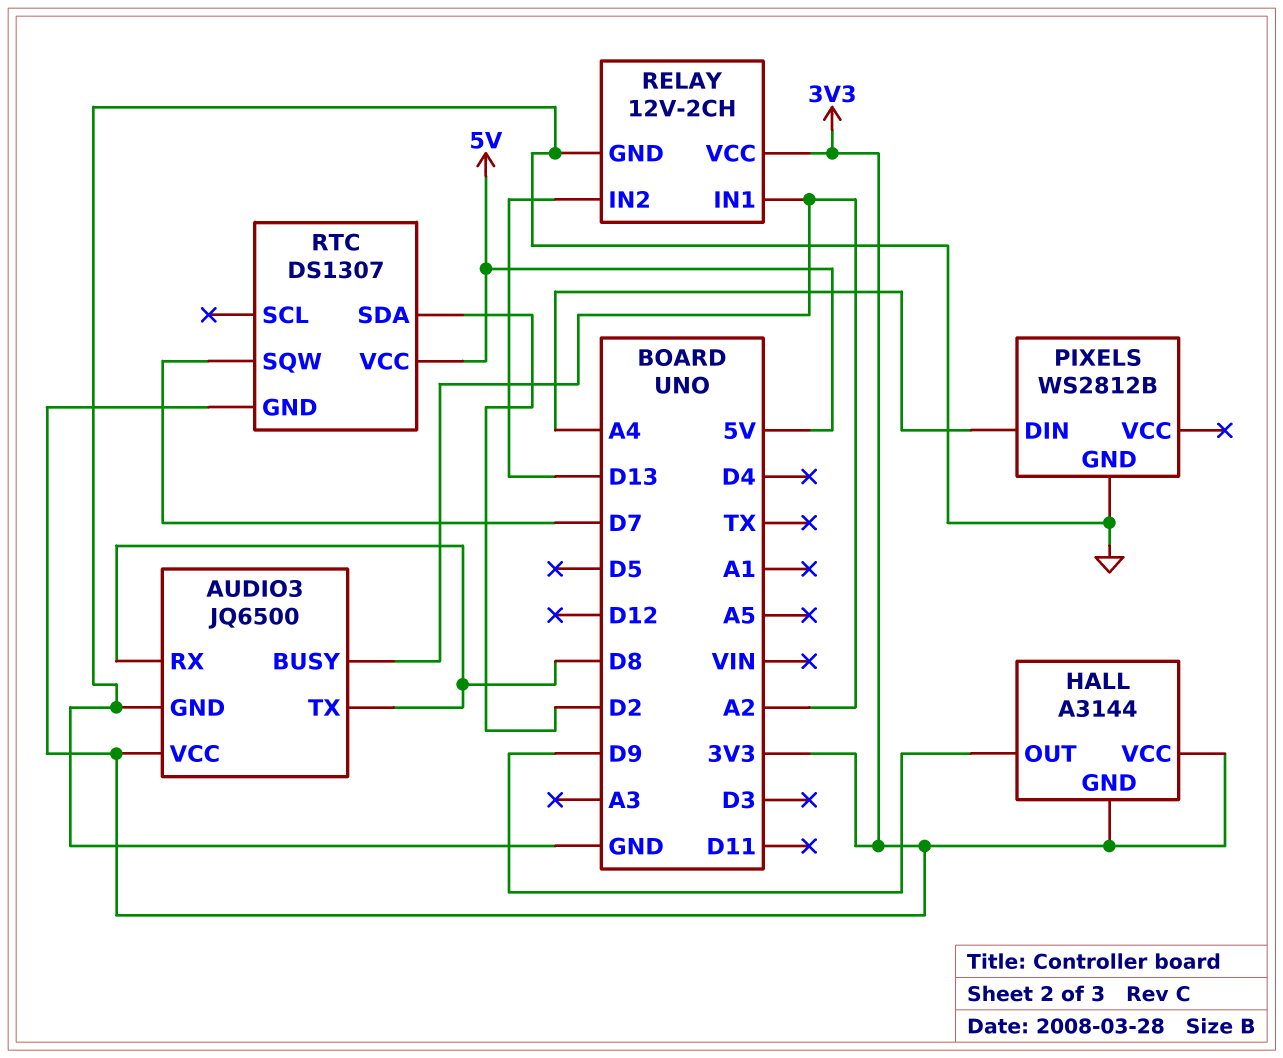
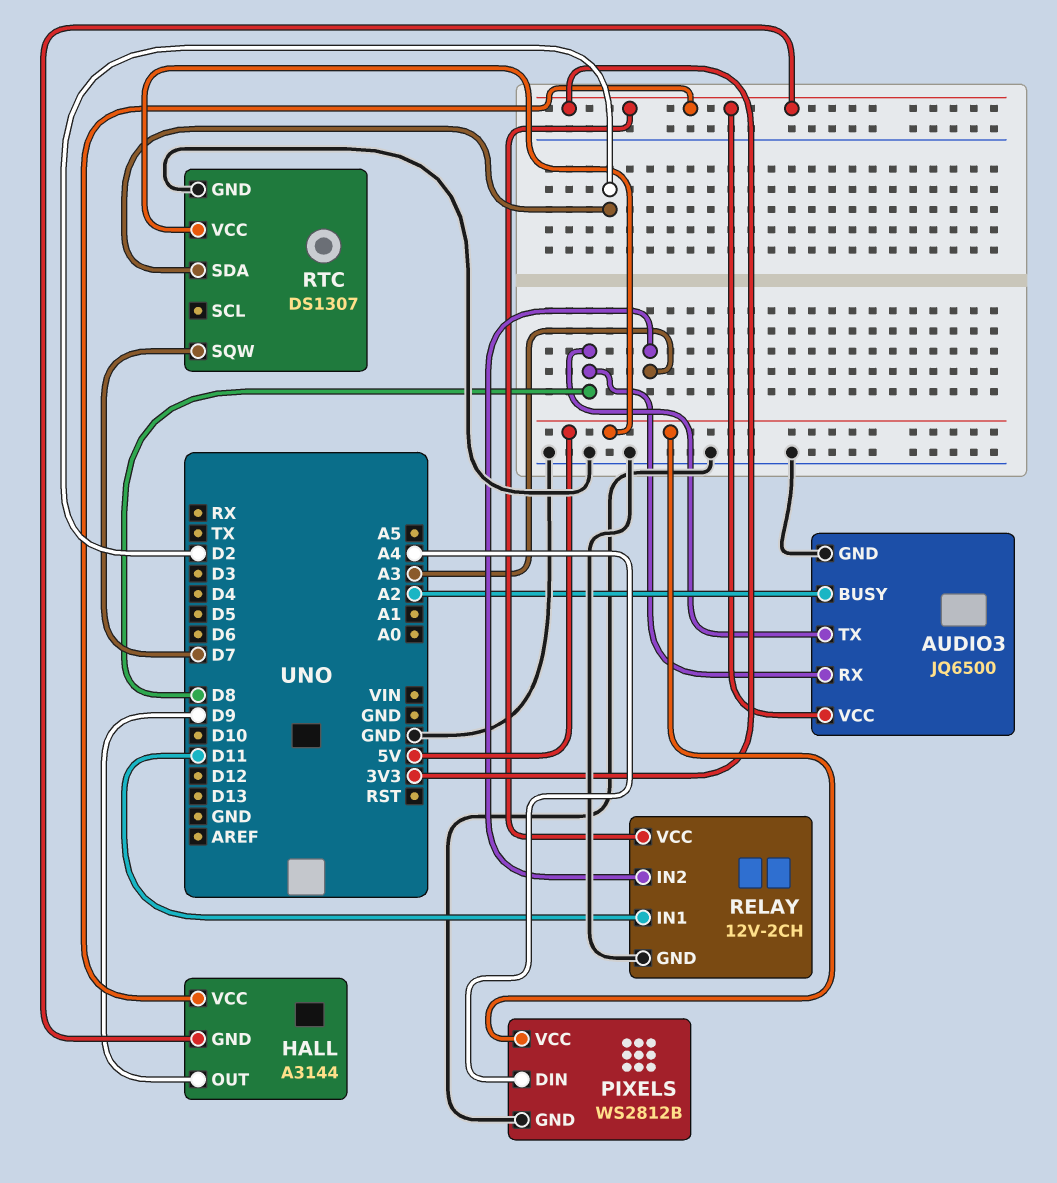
PIXELS pin VCC: none -> 5V
RELAY pin IN1: A2 -> D11
RELAY pin IN2: D13 -> A3
RTC pin GND: 3V3 -> GND

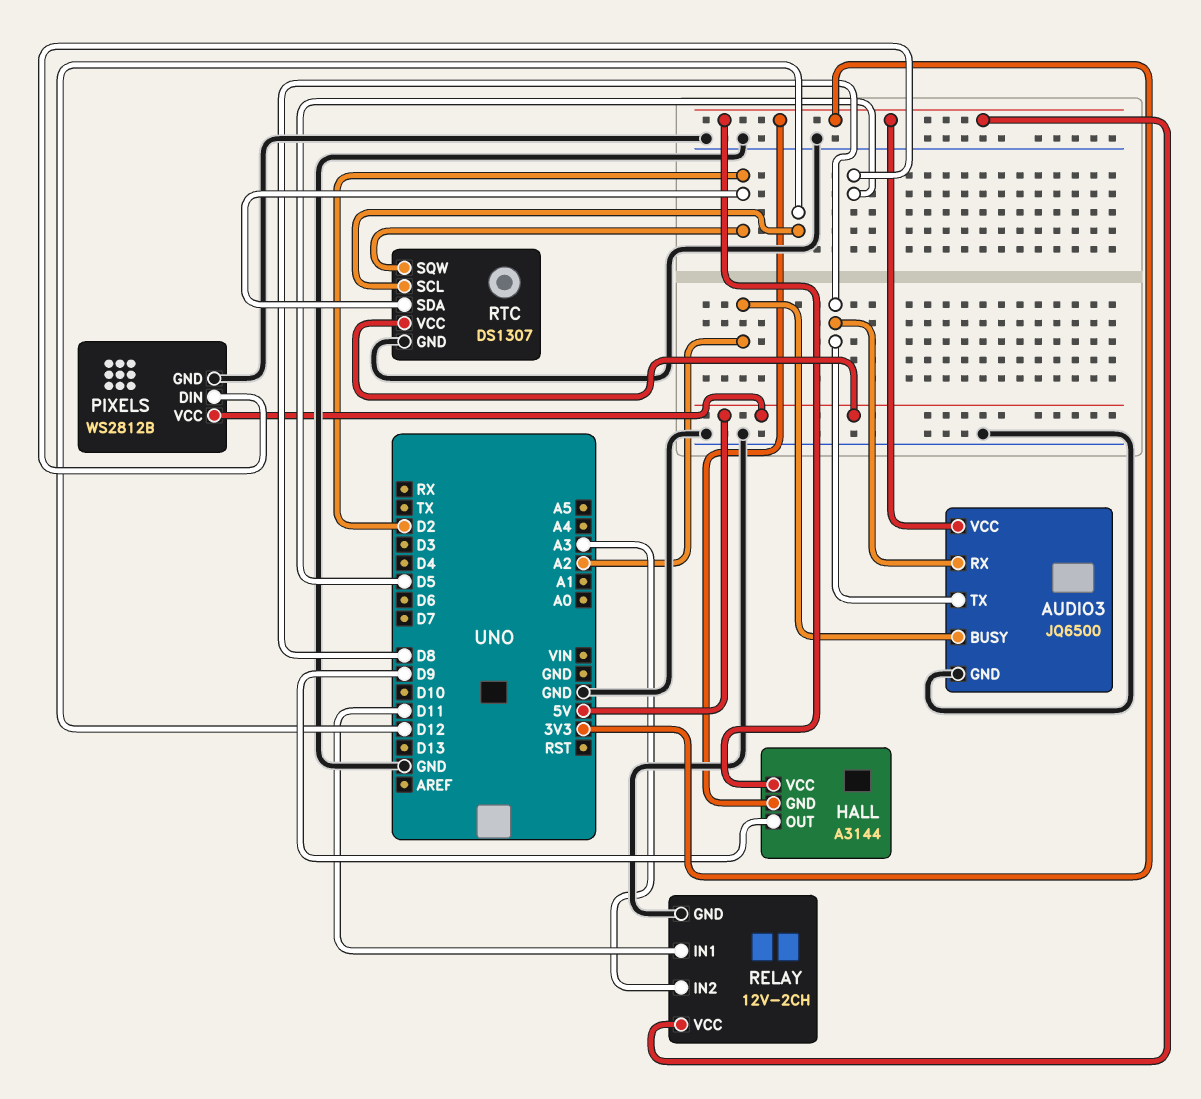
PIXELS pin DIN: A4 -> D5
RTC pin SCL: none -> D12
RTC pin SQW: D7 -> D2

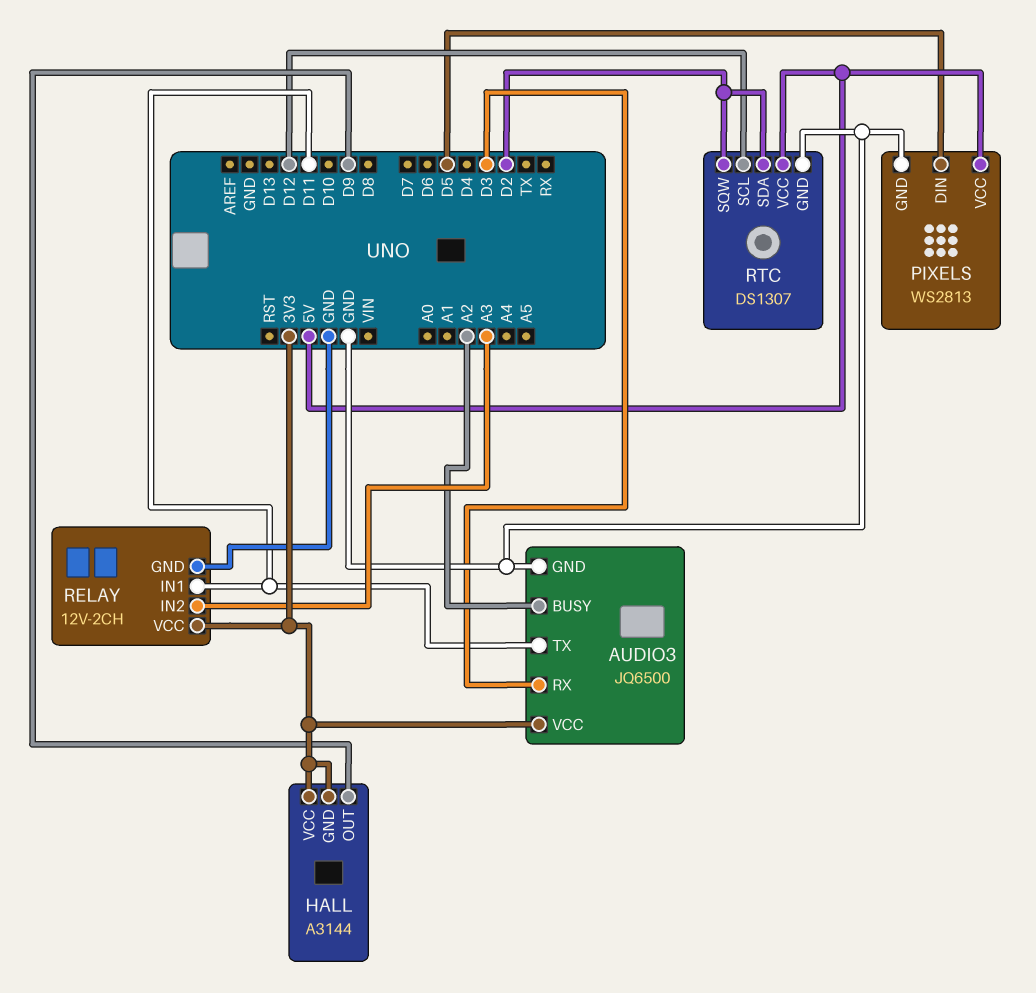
AUDIO3 pin RX: D8 -> D3
AUDIO3 pin TX: D8 -> D11
PIXELS: WS2812B -> WS2813

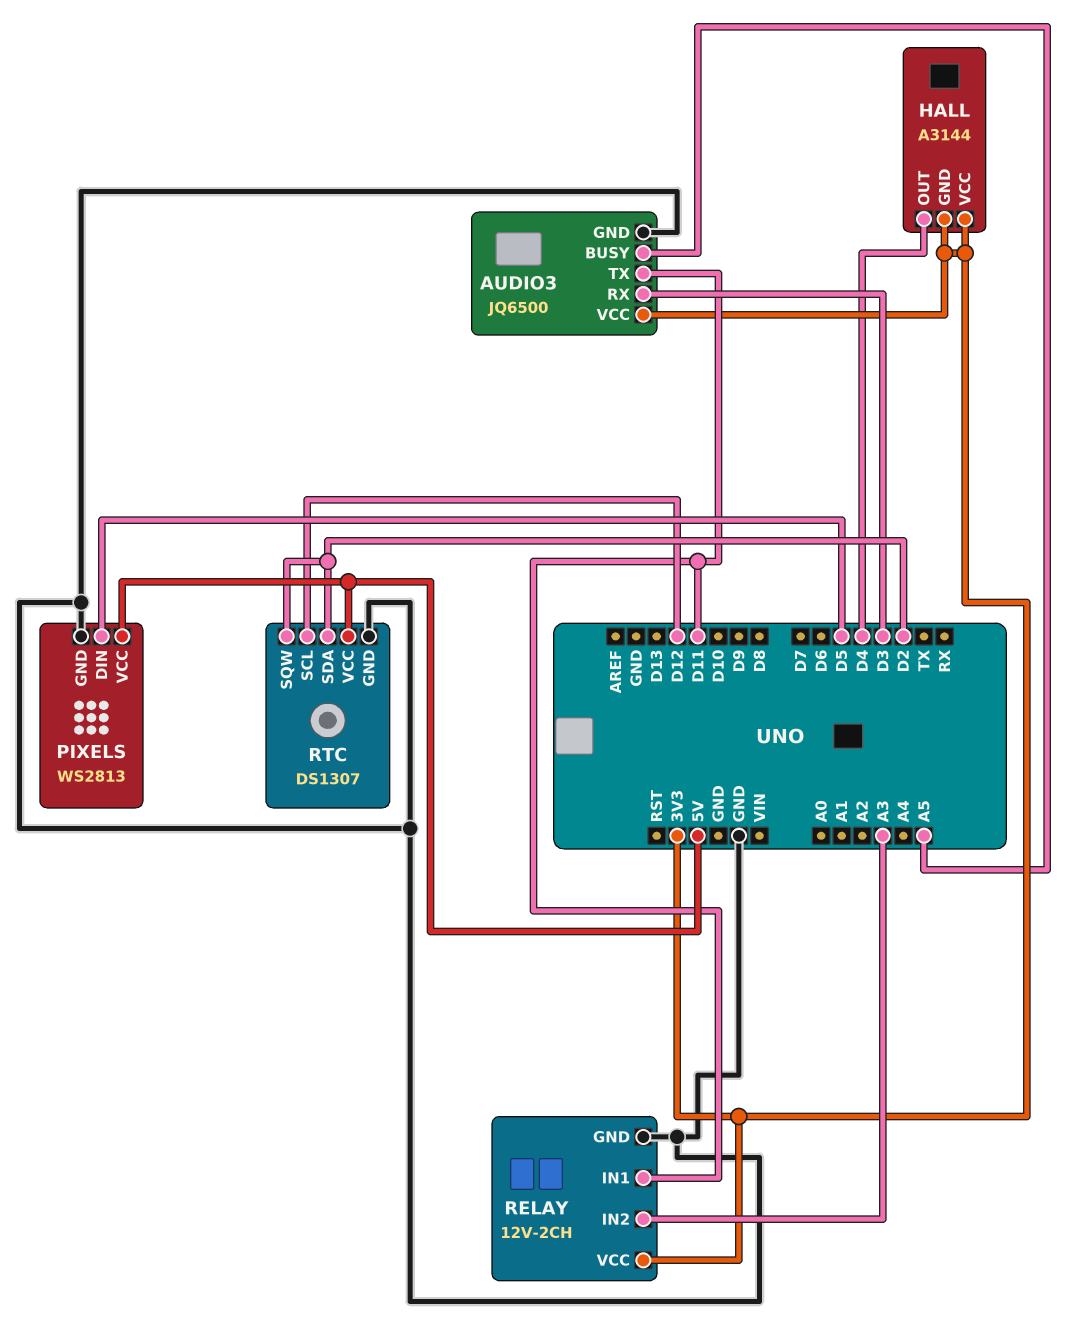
AUDIO3 pin BUSY: A2 -> A5
HALL pin OUT: D9 -> D4

